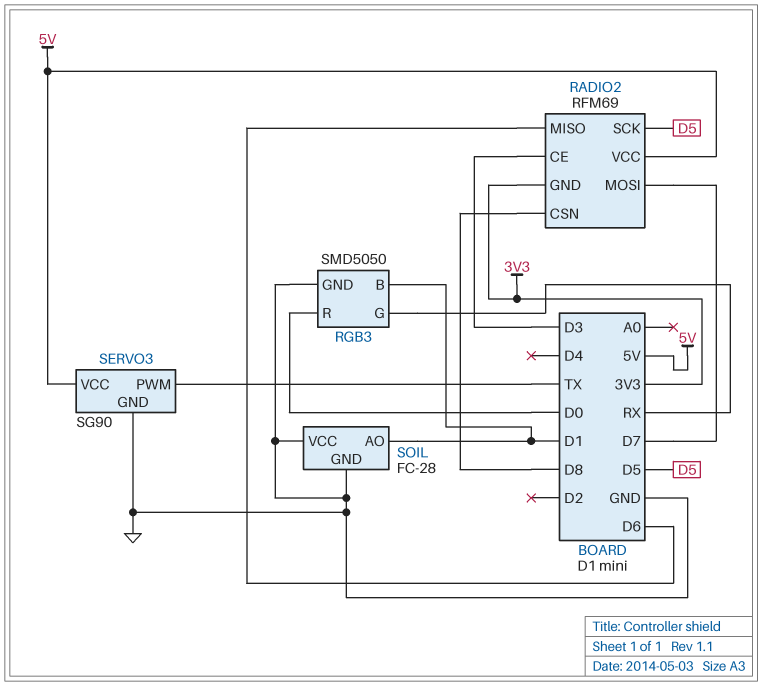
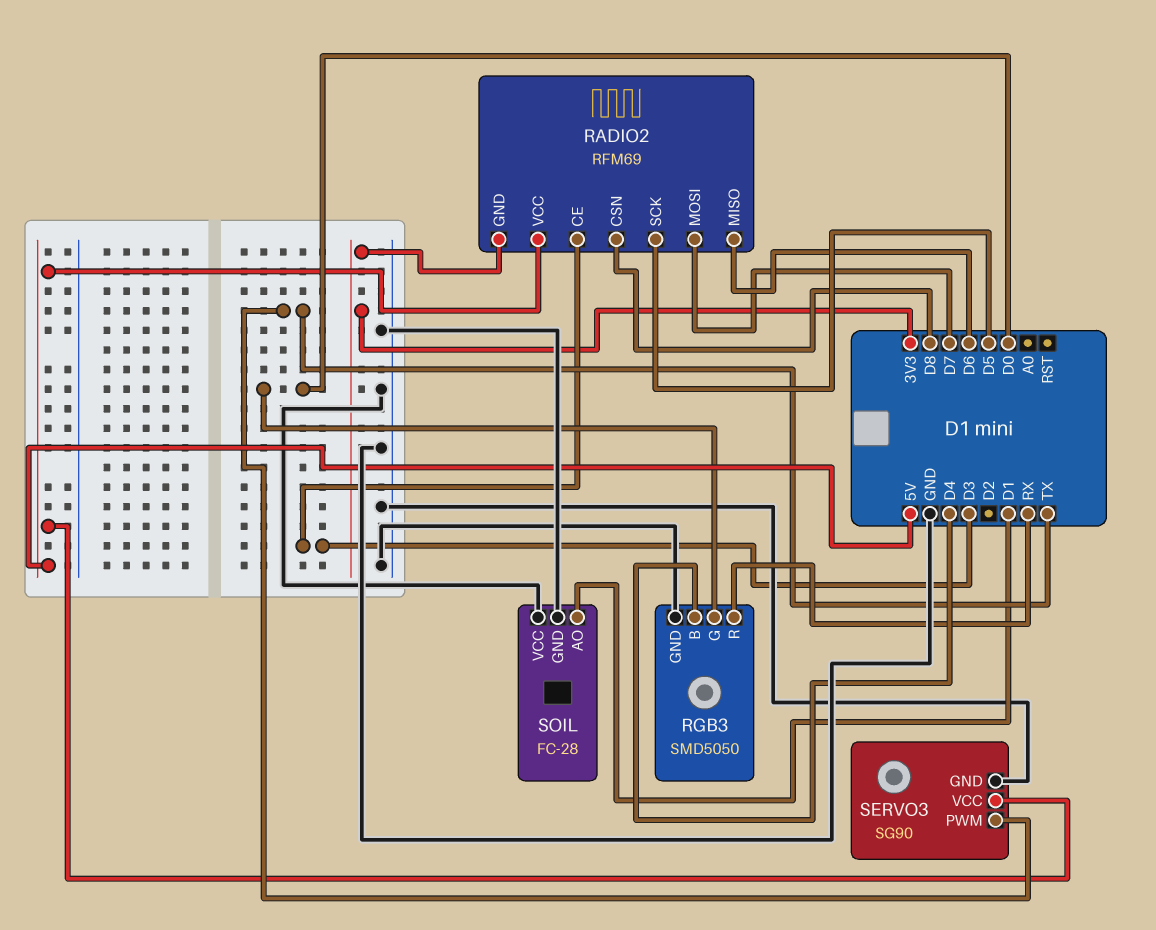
RGB3 pin B: D1 -> D4
RGB3 pin G: RX -> D0
RGB3 pin R: D0 -> RX

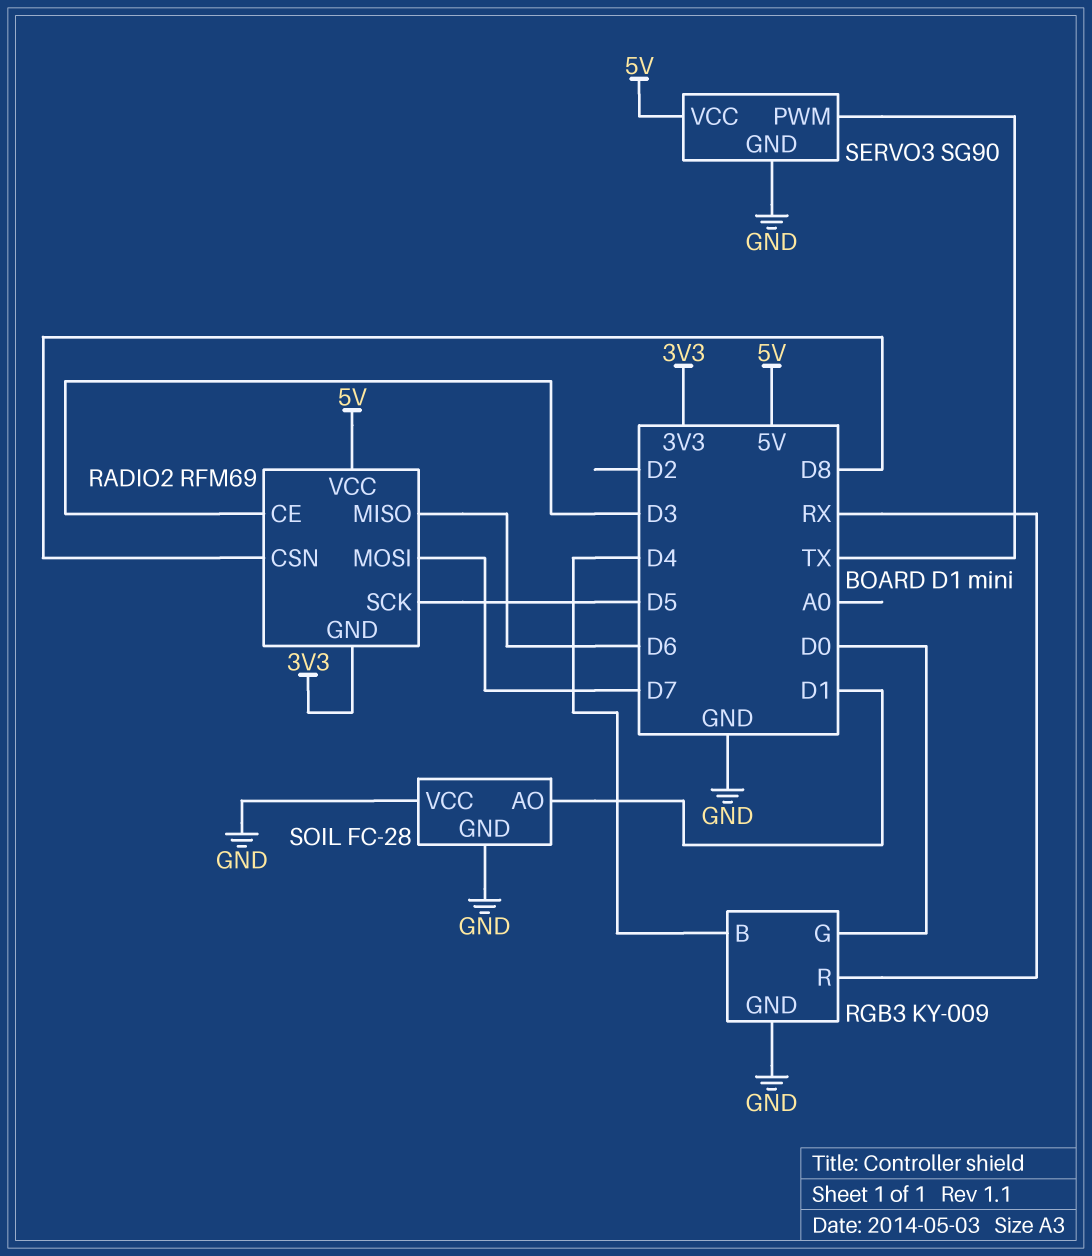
RGB3: SMD5050 -> KY-009

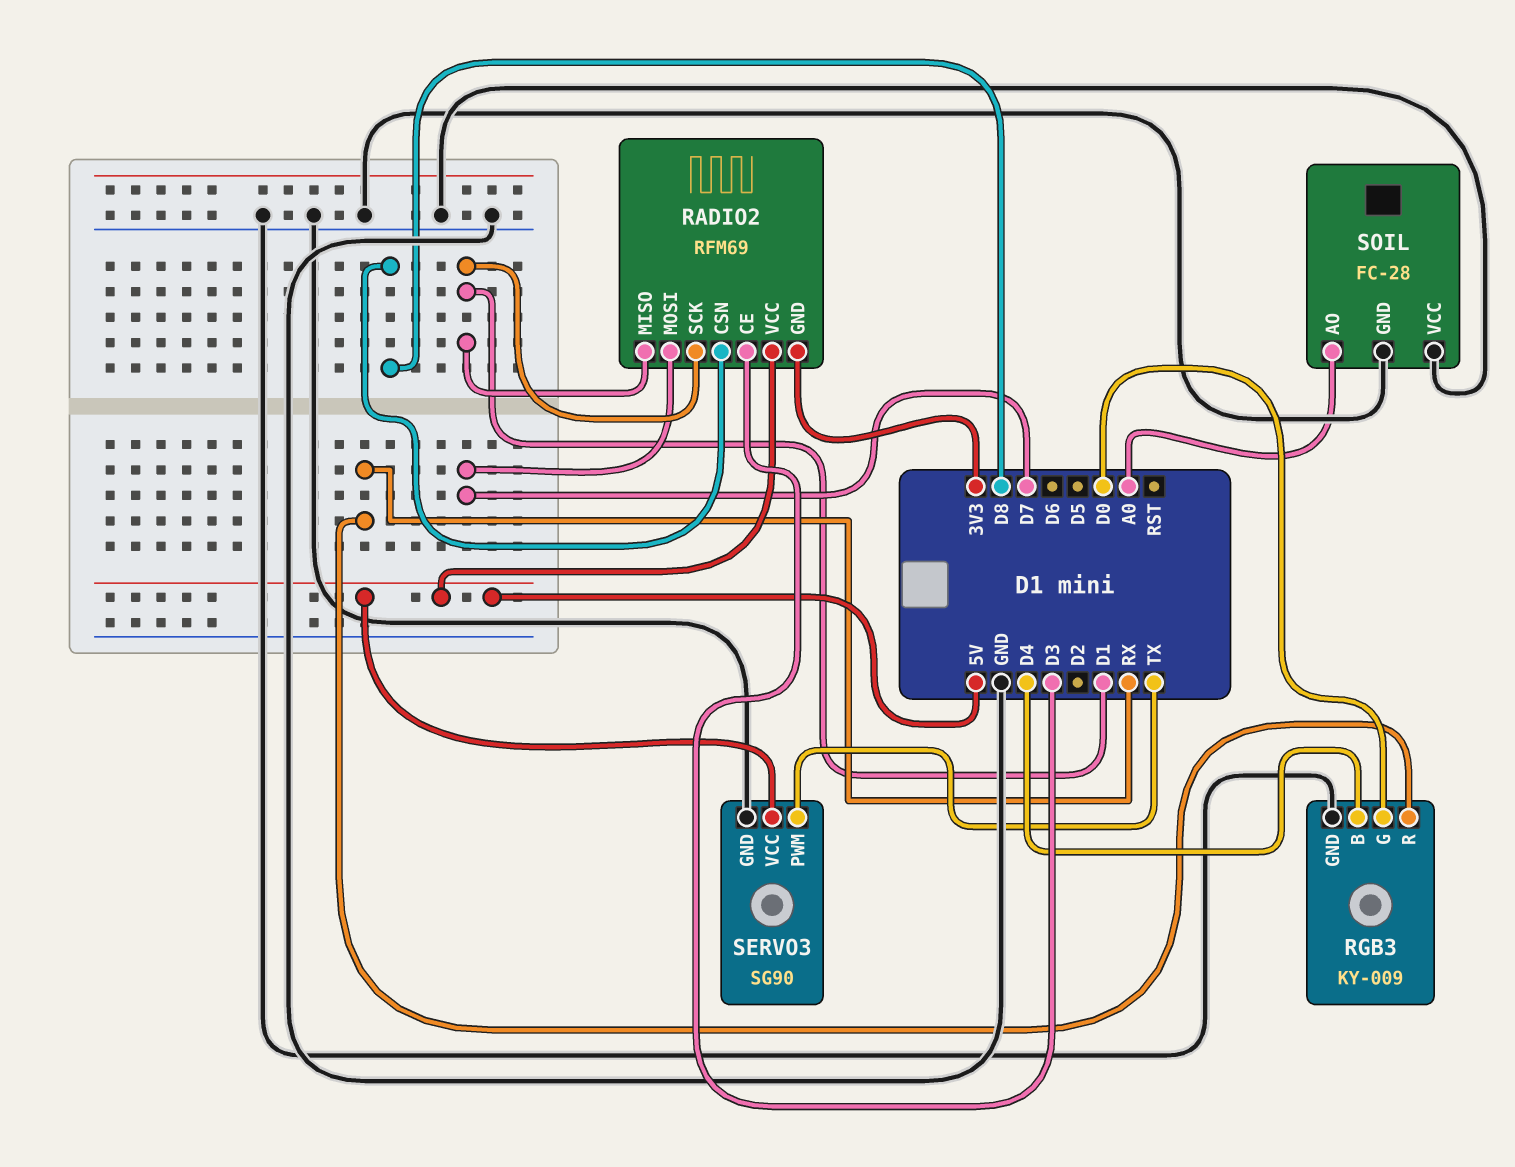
RADIO2 pin MISO: D6 -> D1
RADIO2 pin SCK: D5 -> D1
SOIL pin AO: D1 -> A0

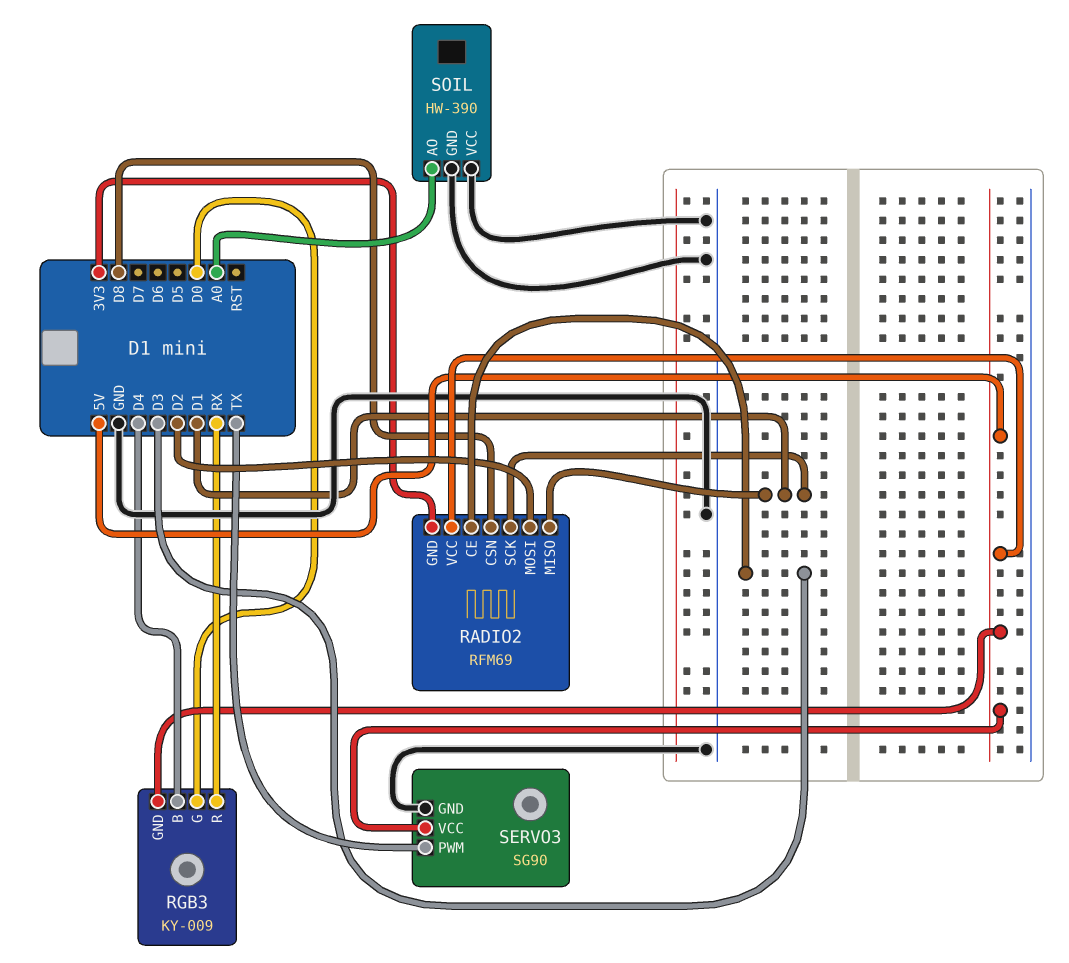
RADIO2 pin MOSI: D7 -> D2
RGB3 pin GND: GND -> 5V
SOIL: FC-28 -> HW-390

